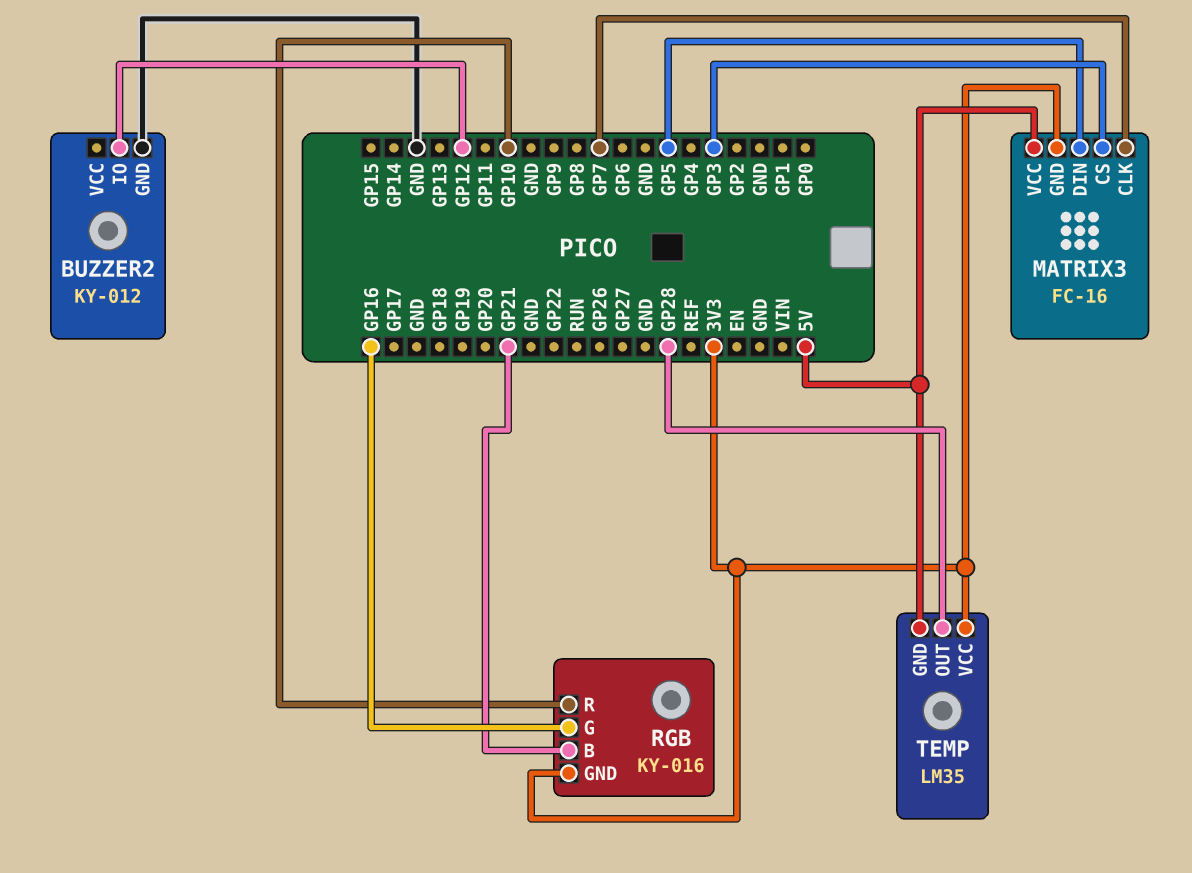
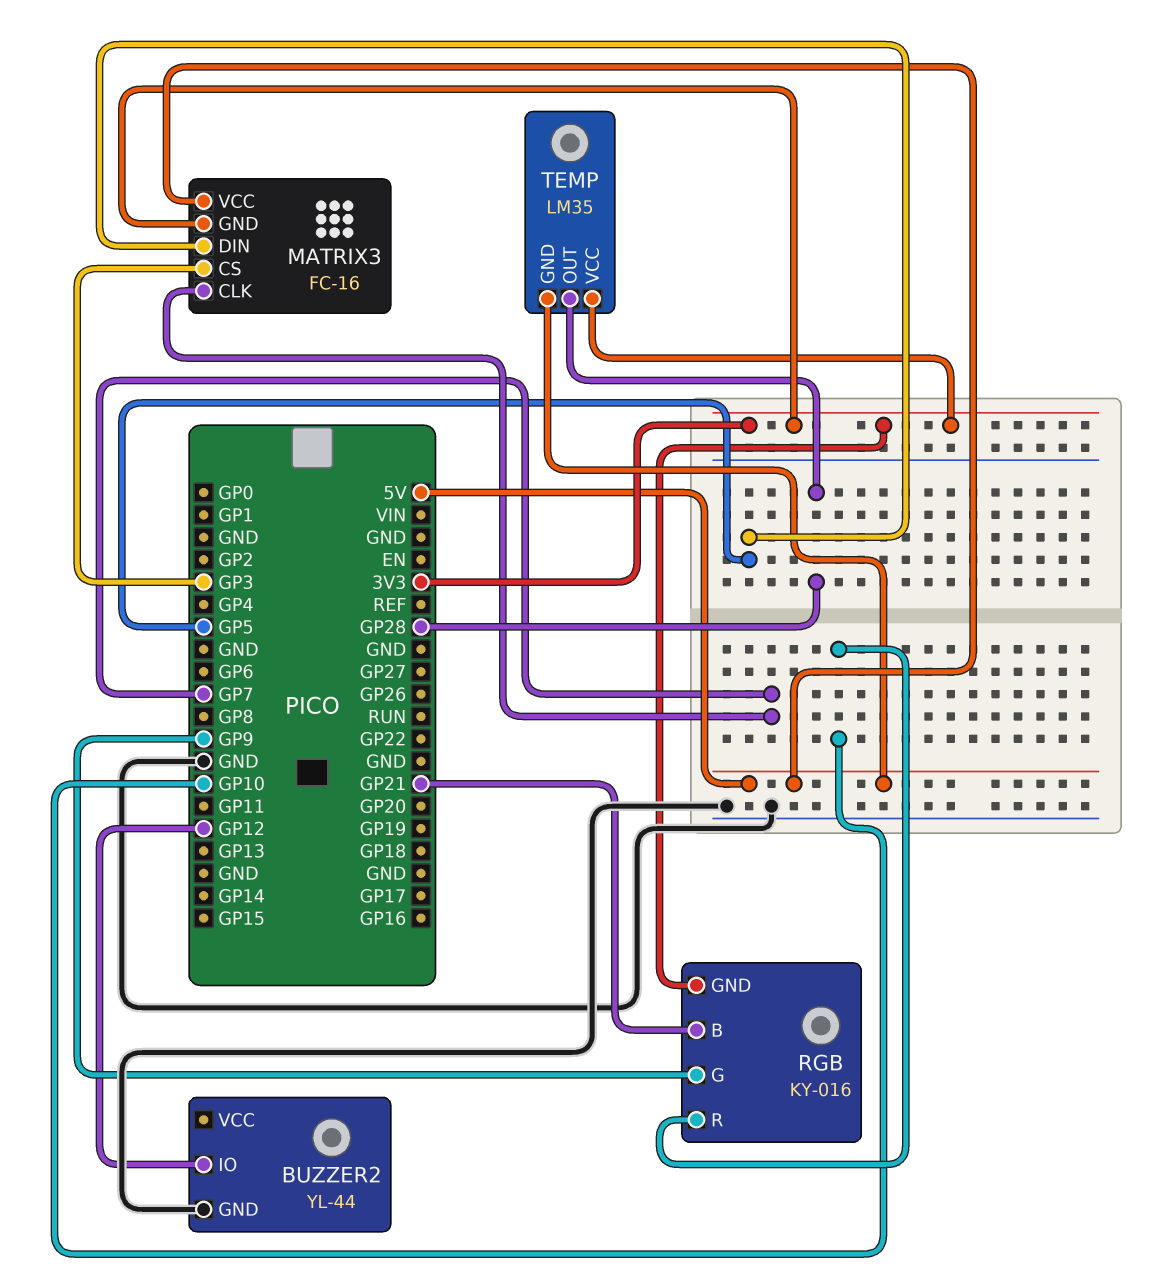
BUZZER2: KY-012 -> YL-44
RGB pin G: GP16 -> GP9

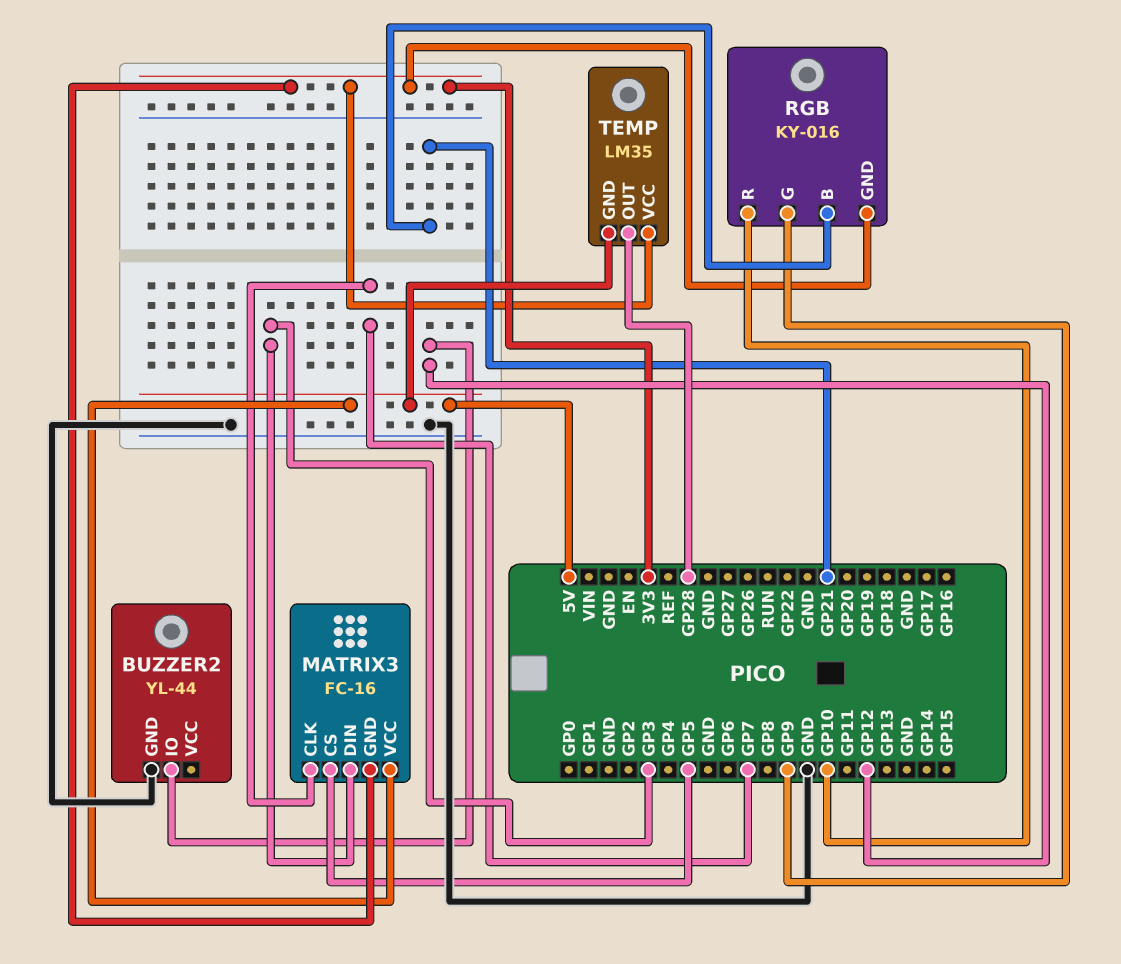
MATRIX3 pin CS: GP3 -> GP5
MATRIX3 pin DIN: GP5 -> GP3

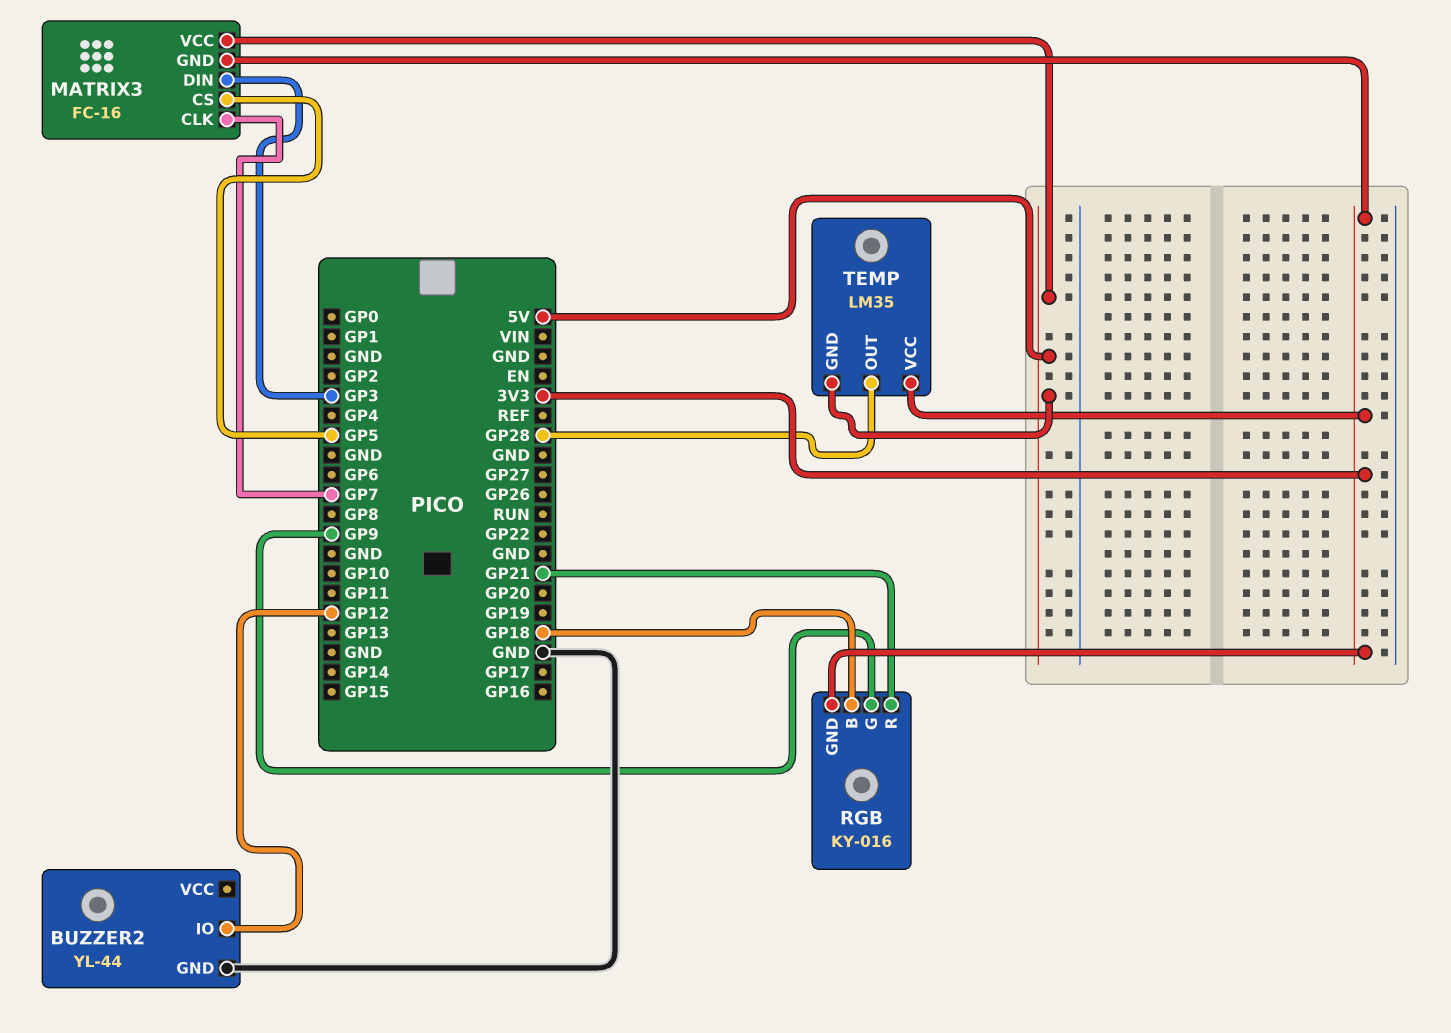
RGB pin B: GP21 -> GP18
RGB pin R: GP10 -> GP21

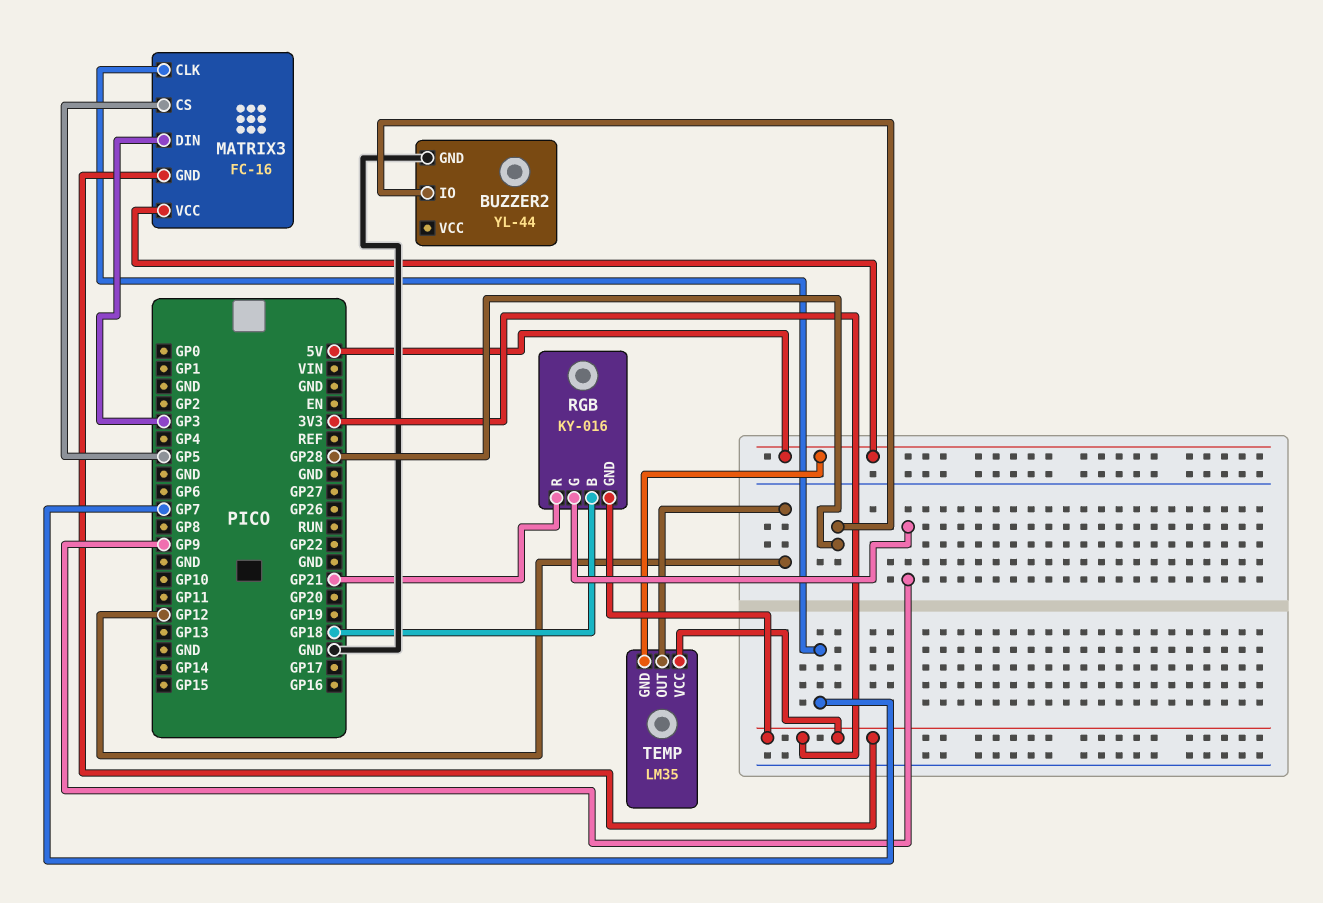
BUZZER2 pin IO: GP12 -> GP28
TEMP pin OUT: GP28 -> GP12

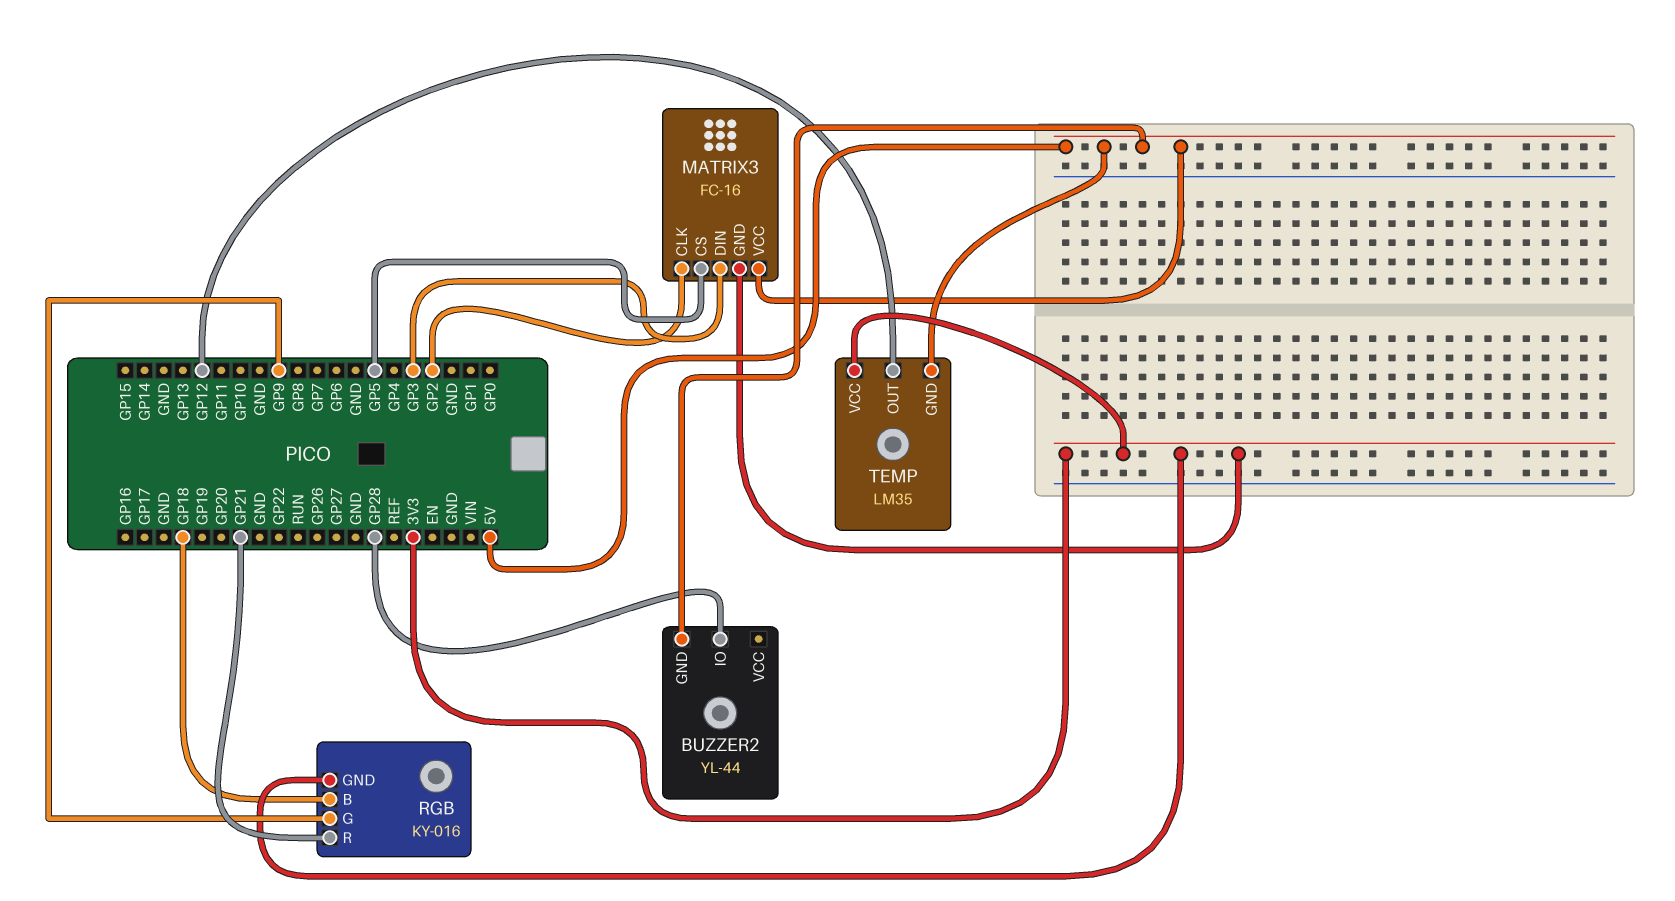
BUZZER2 pin GND: GND -> 5V
MATRIX3 pin CLK: GP7 -> GP2

